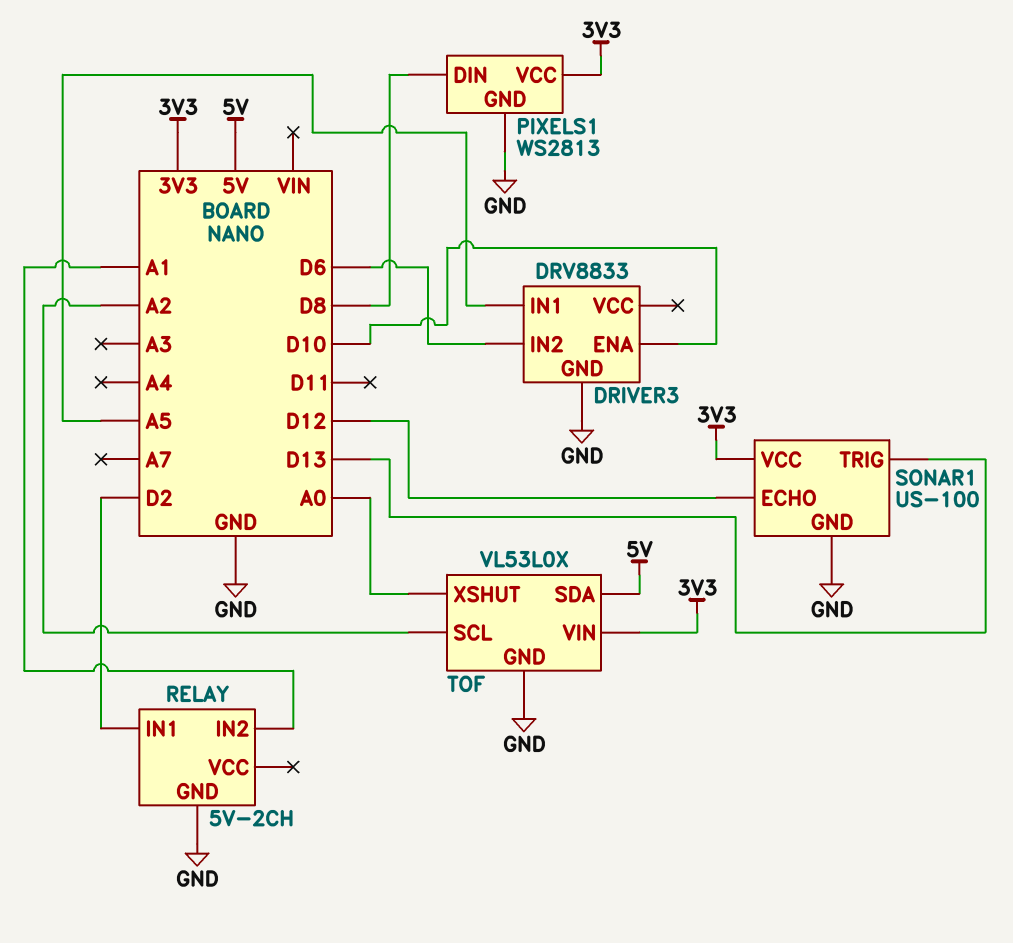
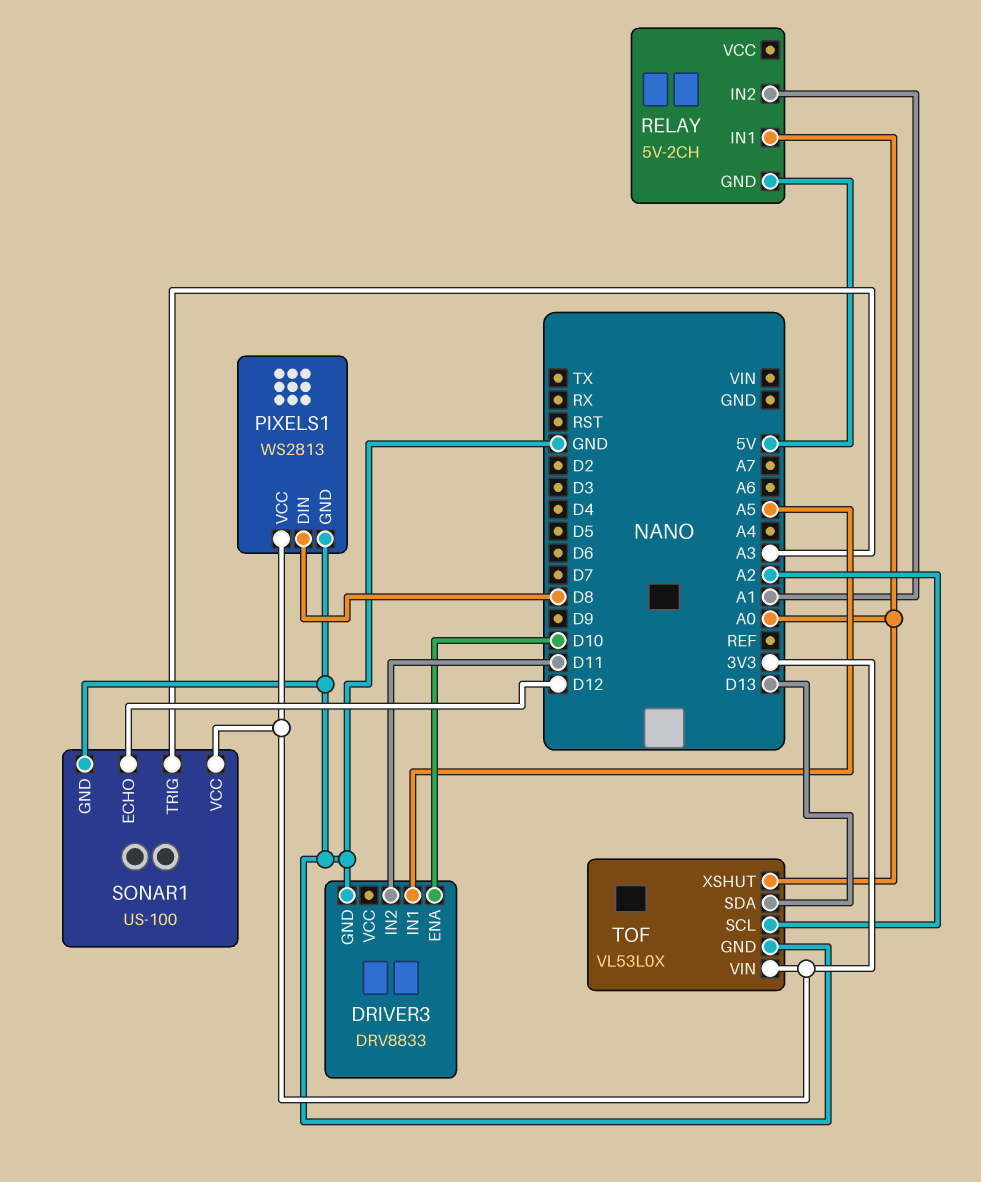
DRIVER3 pin IN2: D6 -> D11
RELAY pin GND: GND -> 5V
RELAY pin IN1: D2 -> A0
SONAR1 pin TRIG: D13 -> A3
TOF pin SDA: 5V -> D13

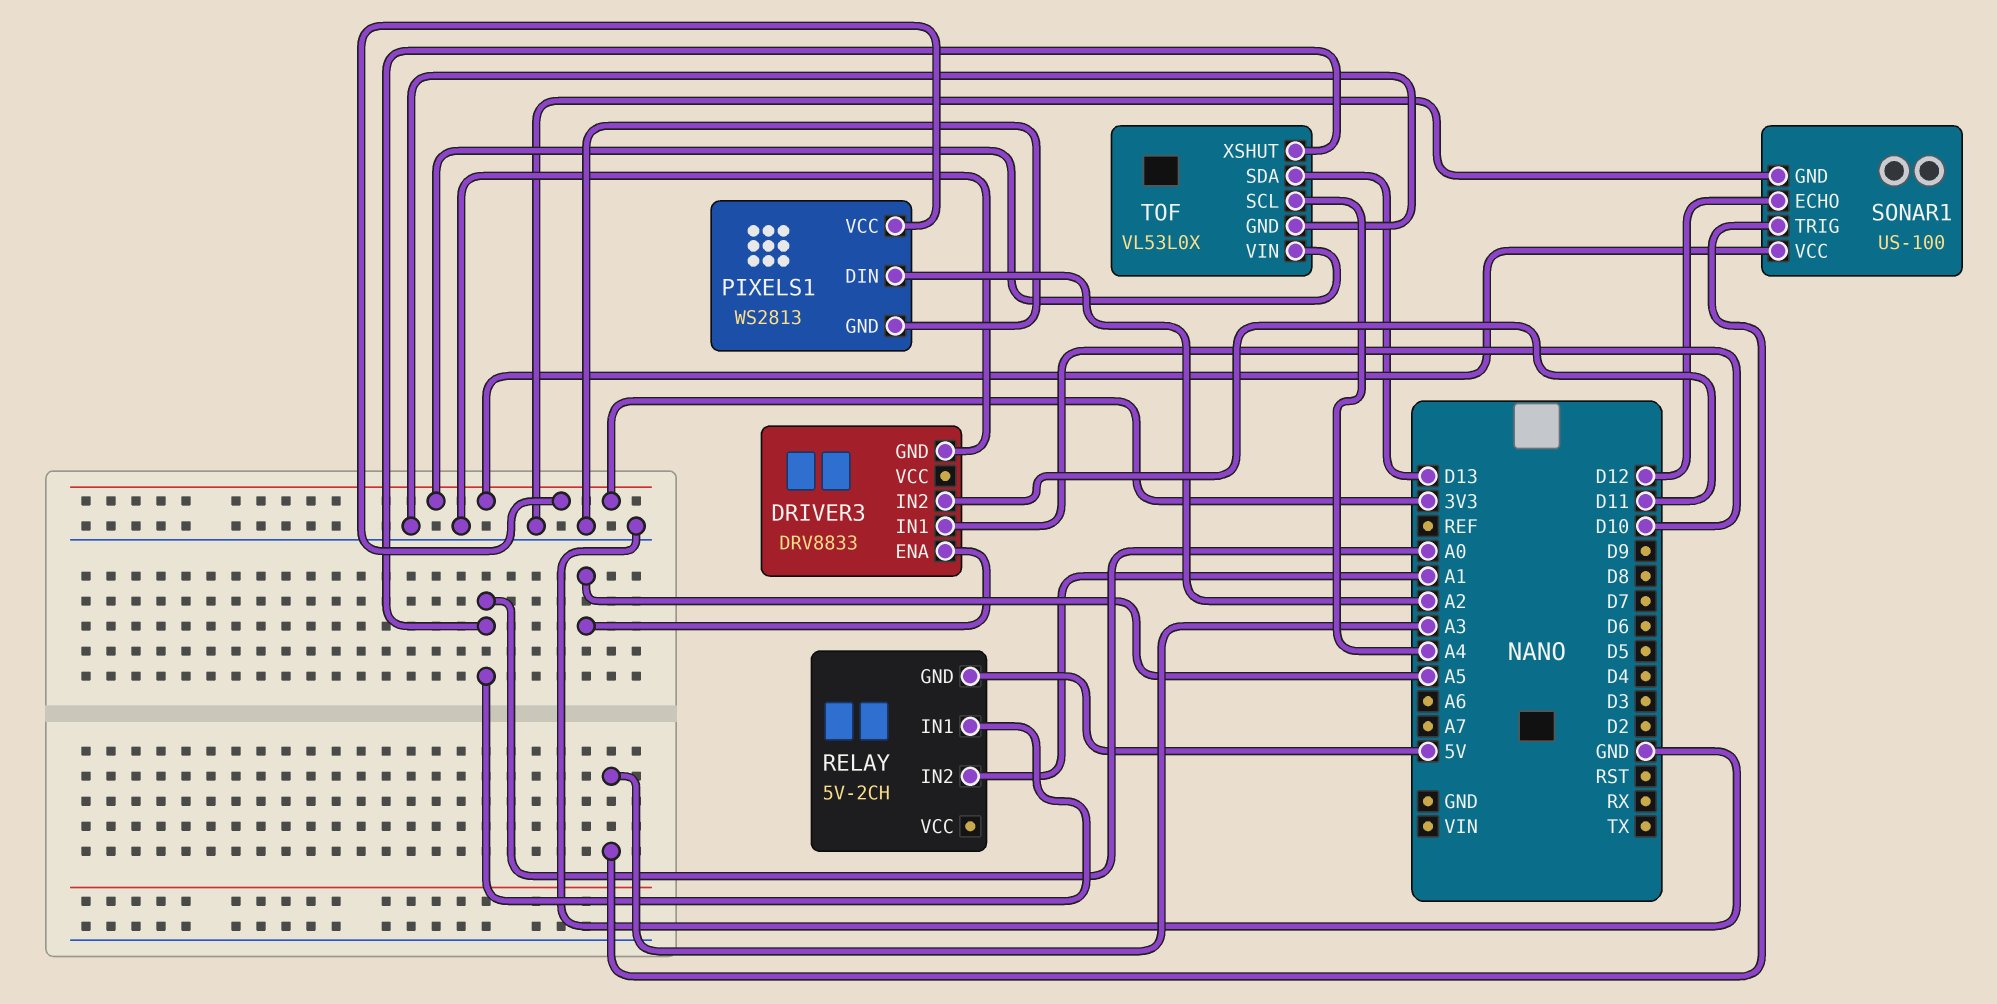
DRIVER3 pin ENA: D10 -> A5
DRIVER3 pin IN1: A5 -> D10
PIXELS1 pin DIN: D8 -> A2
TOF pin SCL: A2 -> A4

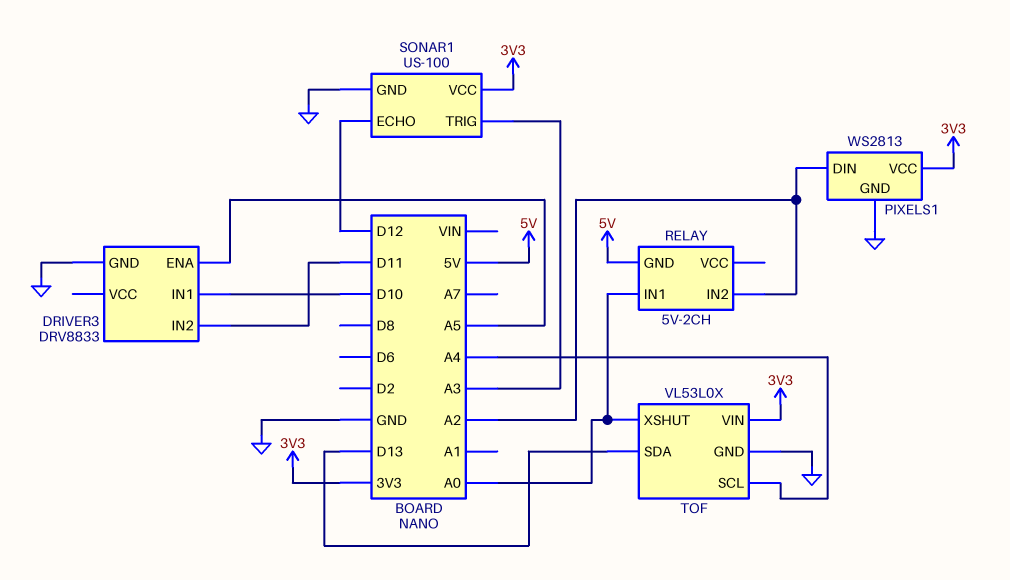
RELAY pin IN2: A1 -> A2

